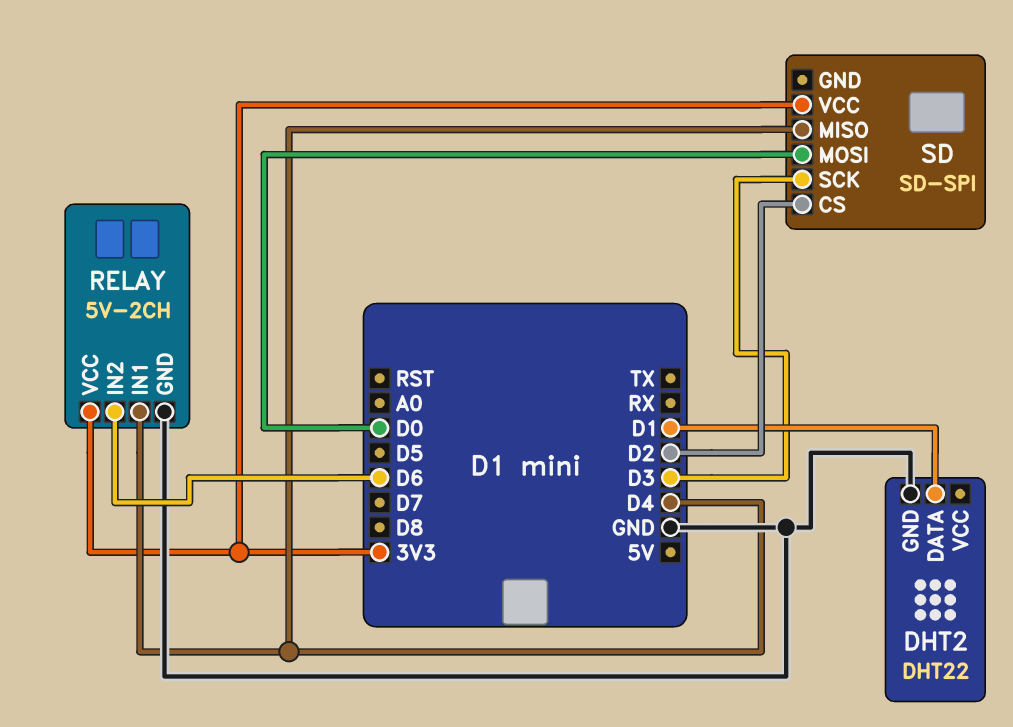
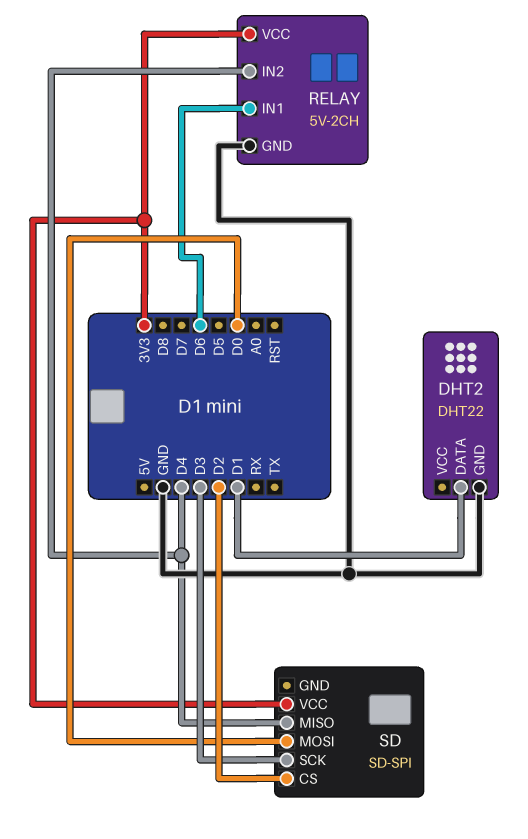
RELAY pin IN1: D4 -> D6
RELAY pin IN2: D6 -> D4

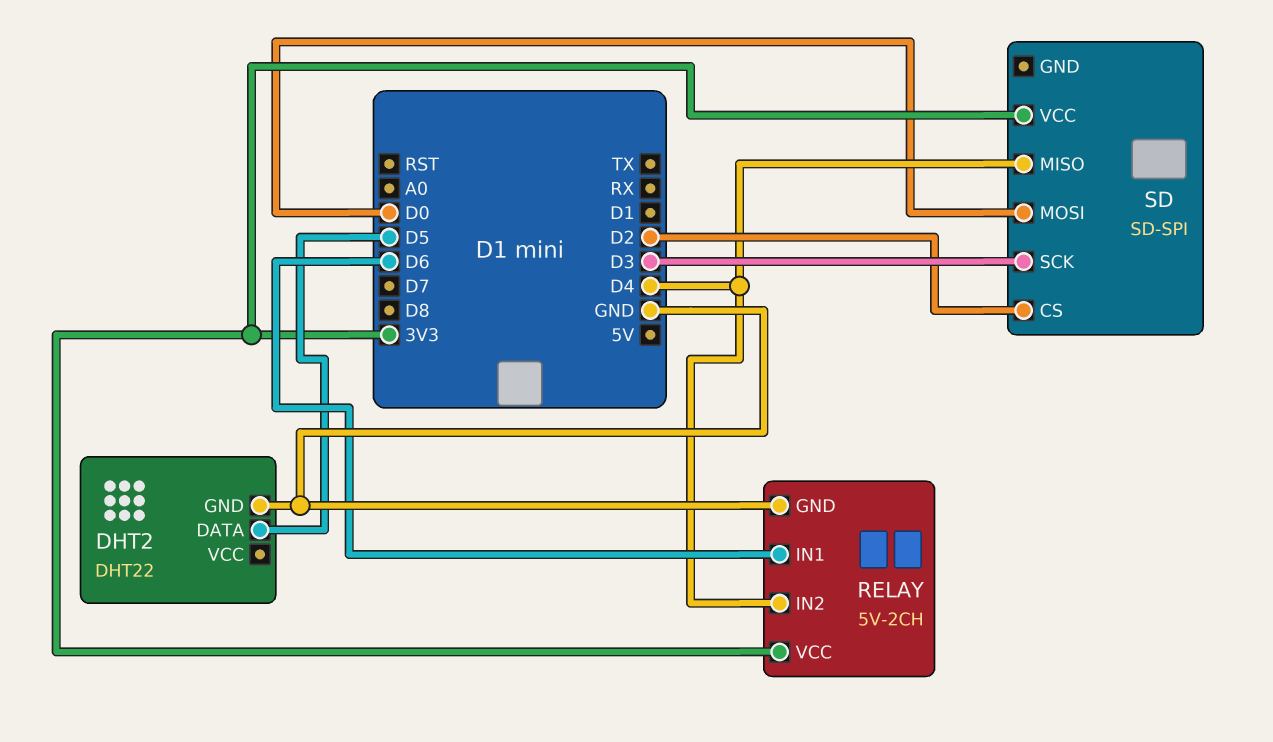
DHT2 pin DATA: D1 -> D5

